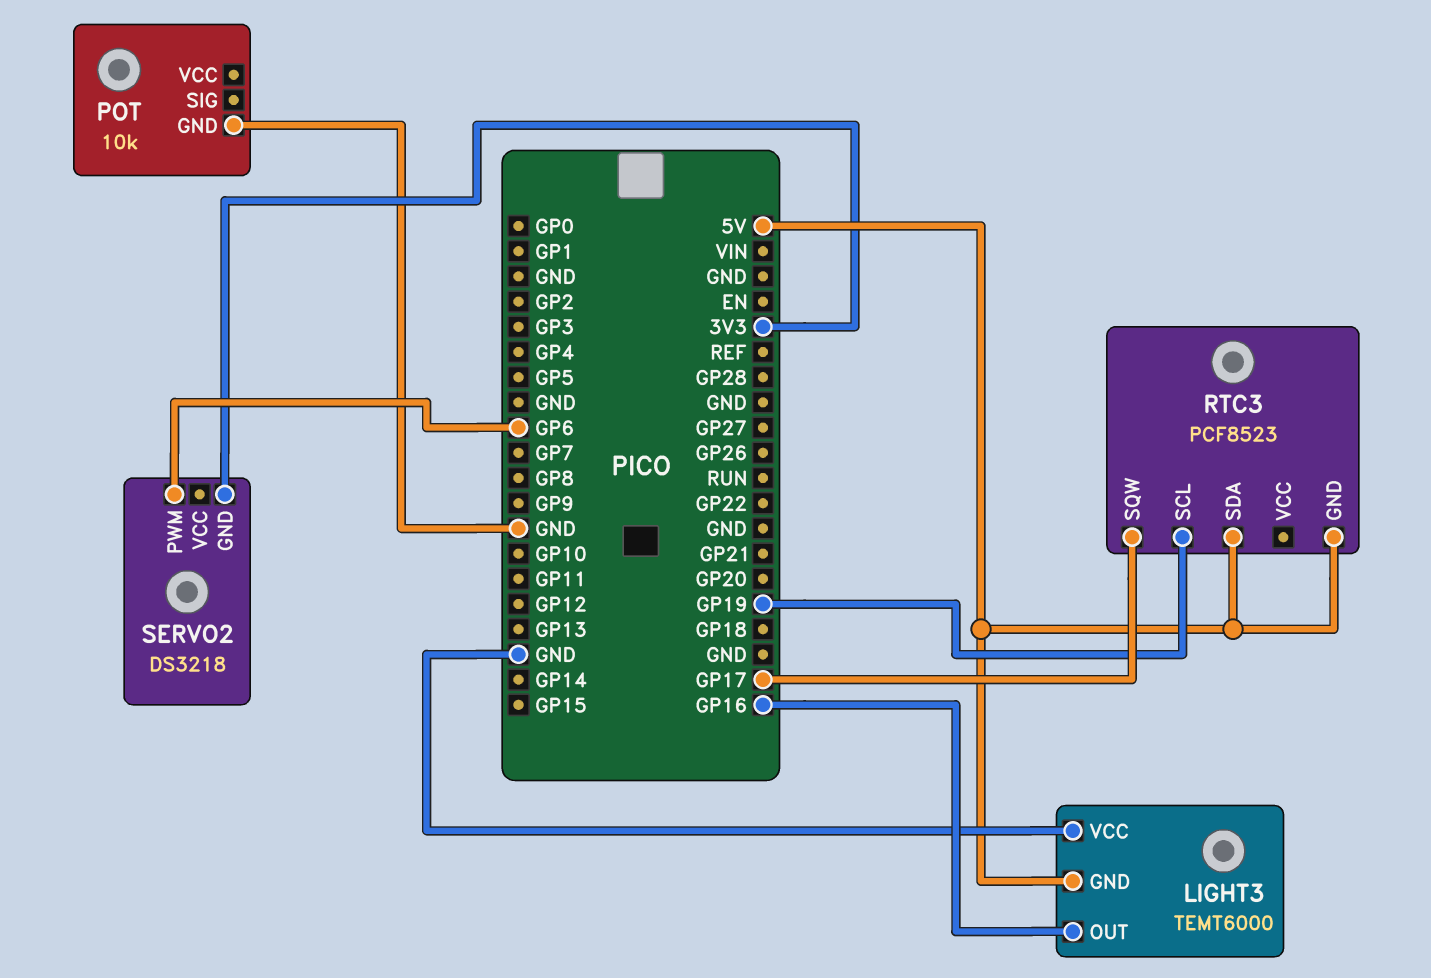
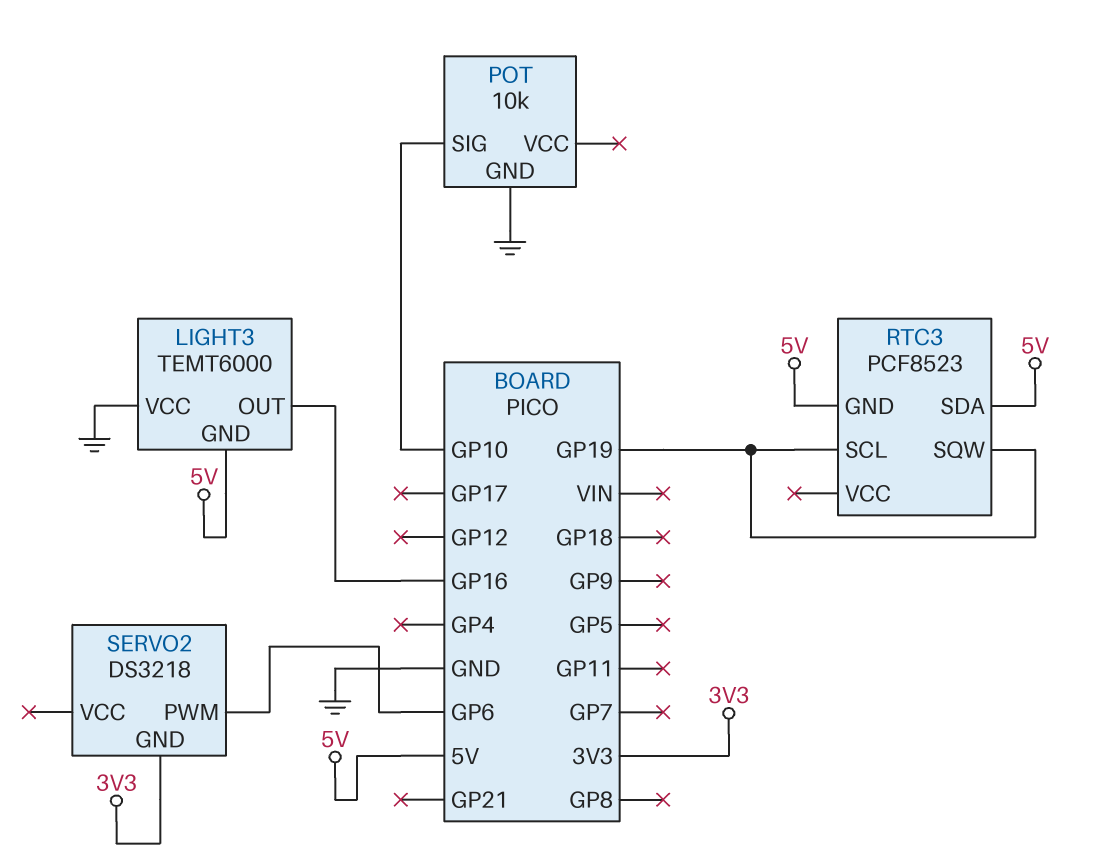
POT pin SIG: none -> GP10
RTC3 pin SQW: GP17 -> GP19

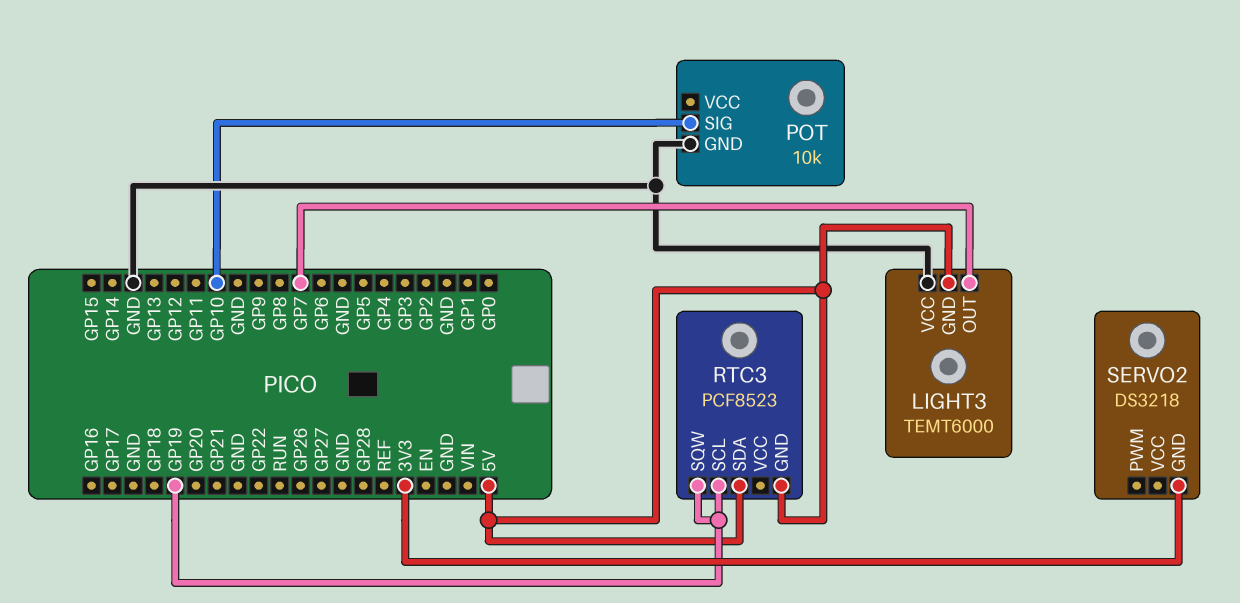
LIGHT3 pin OUT: GP16 -> GP7
SERVO2 pin PWM: GP6 -> none

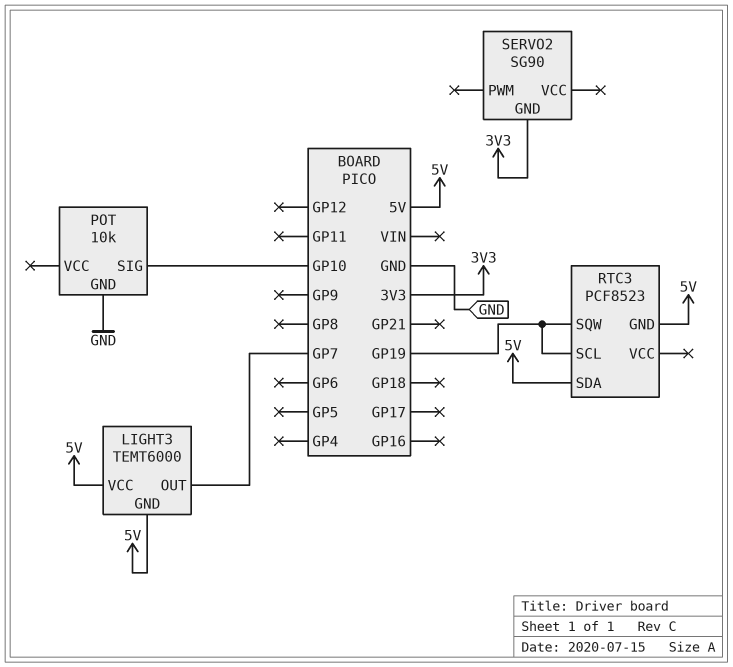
LIGHT3 pin VCC: GND -> 5V
SERVO2: DS3218 -> SG90

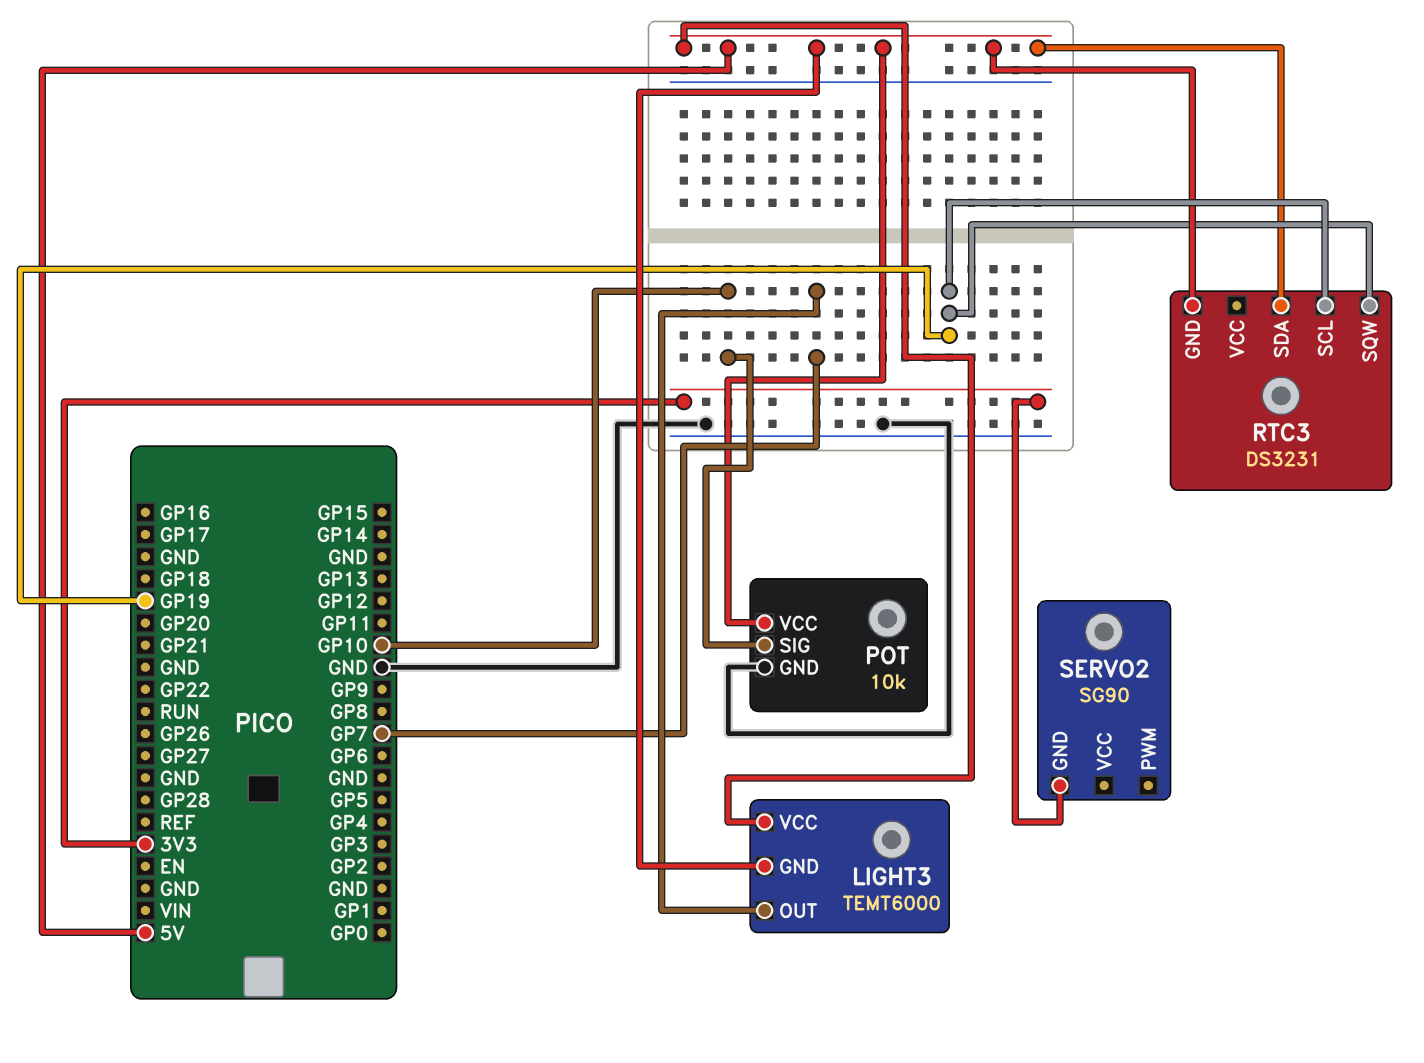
POT pin VCC: none -> 5V
RTC3: PCF8523 -> DS3231

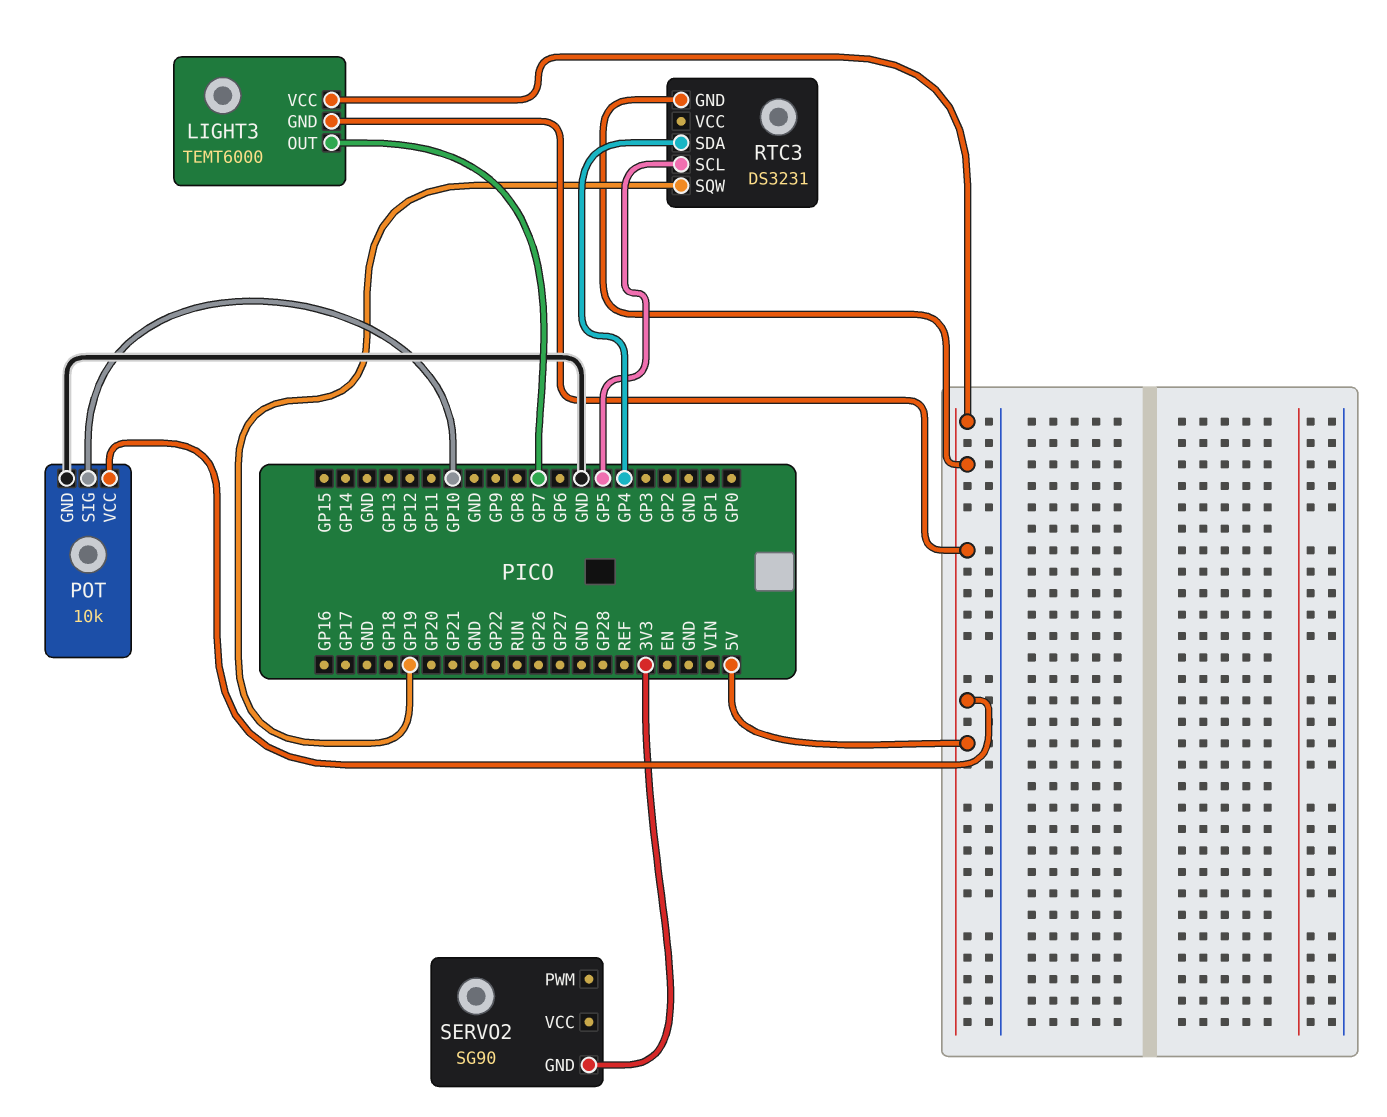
RTC3 pin SCL: GP19 -> GP5
RTC3 pin SDA: 5V -> GP4

